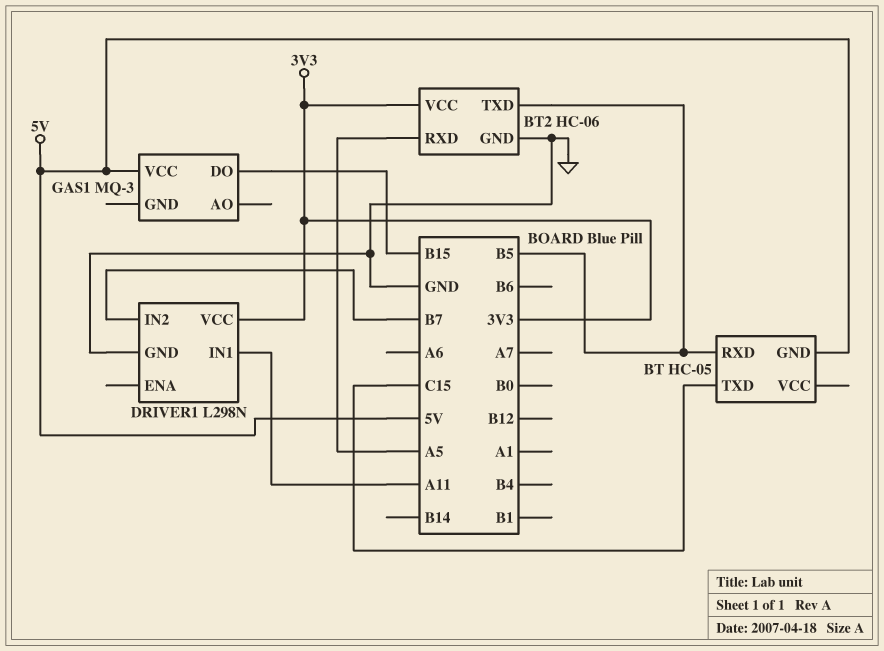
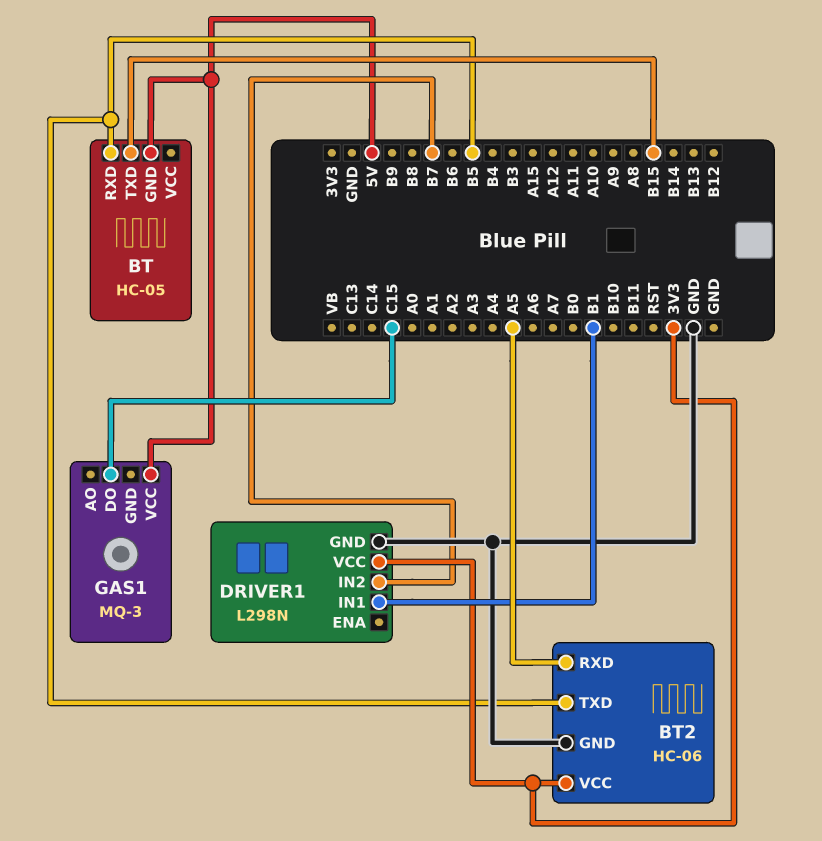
BT pin TXD: C15 -> B15
DRIVER1 pin IN1: A11 -> B1
GAS1 pin DO: B15 -> C15

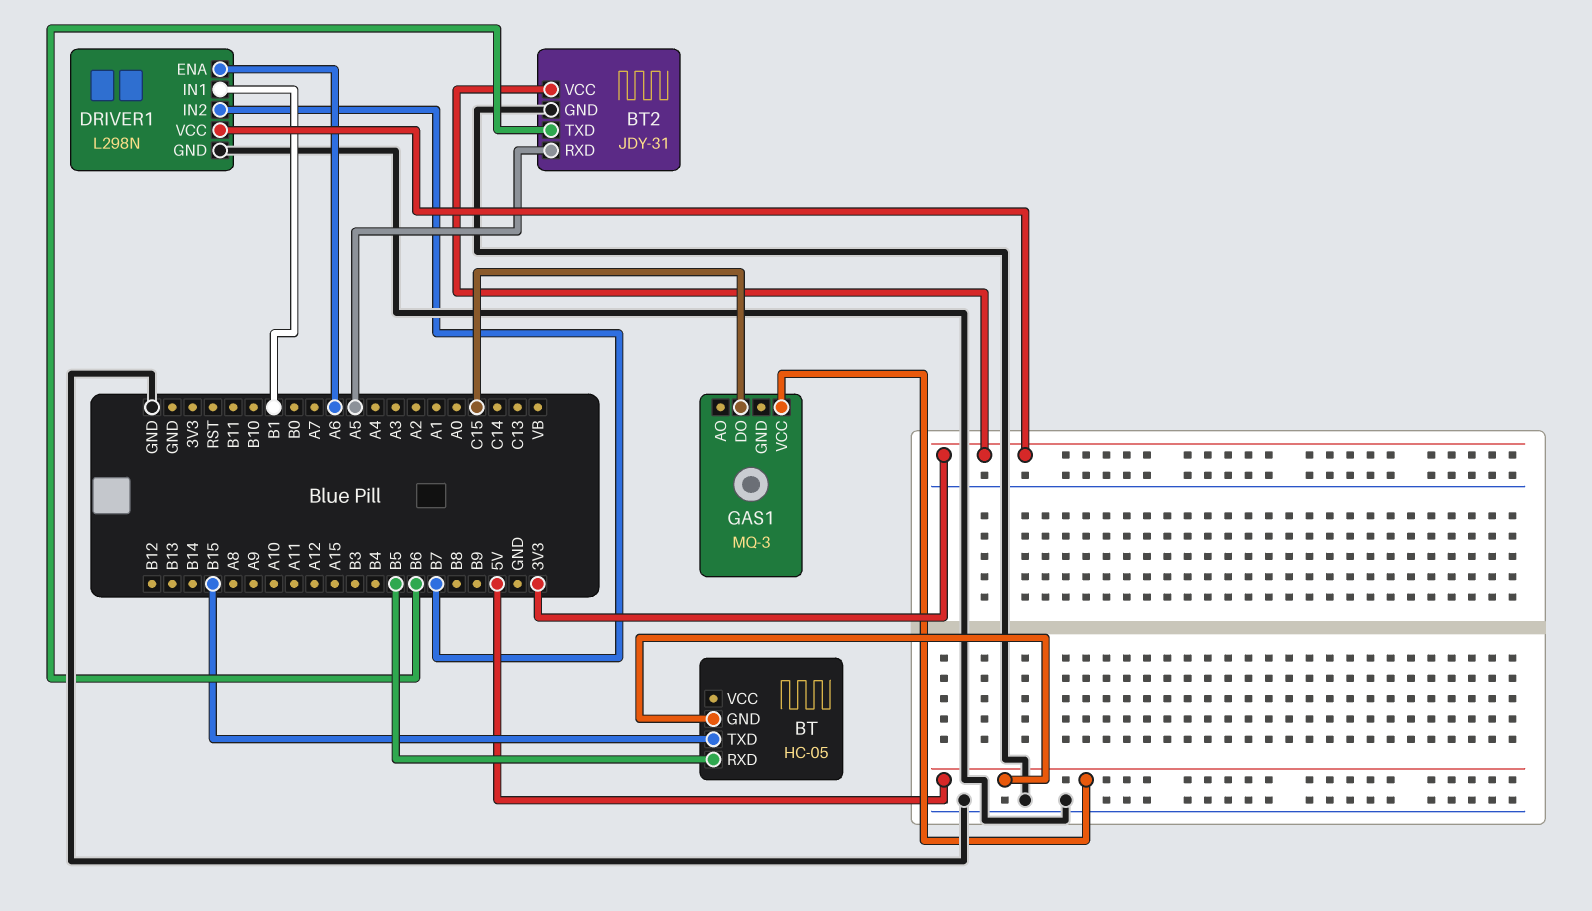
BT2: HC-06 -> JDY-31
BT2 pin TXD: B5 -> B6
DRIVER1 pin ENA: none -> A6

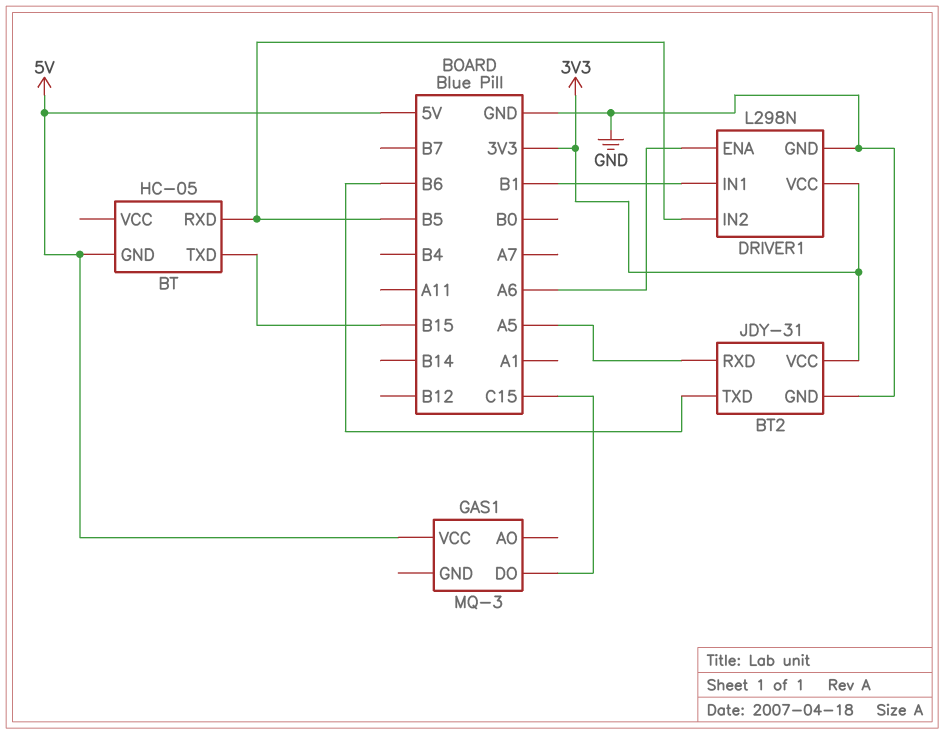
DRIVER1 pin IN2: B7 -> B5

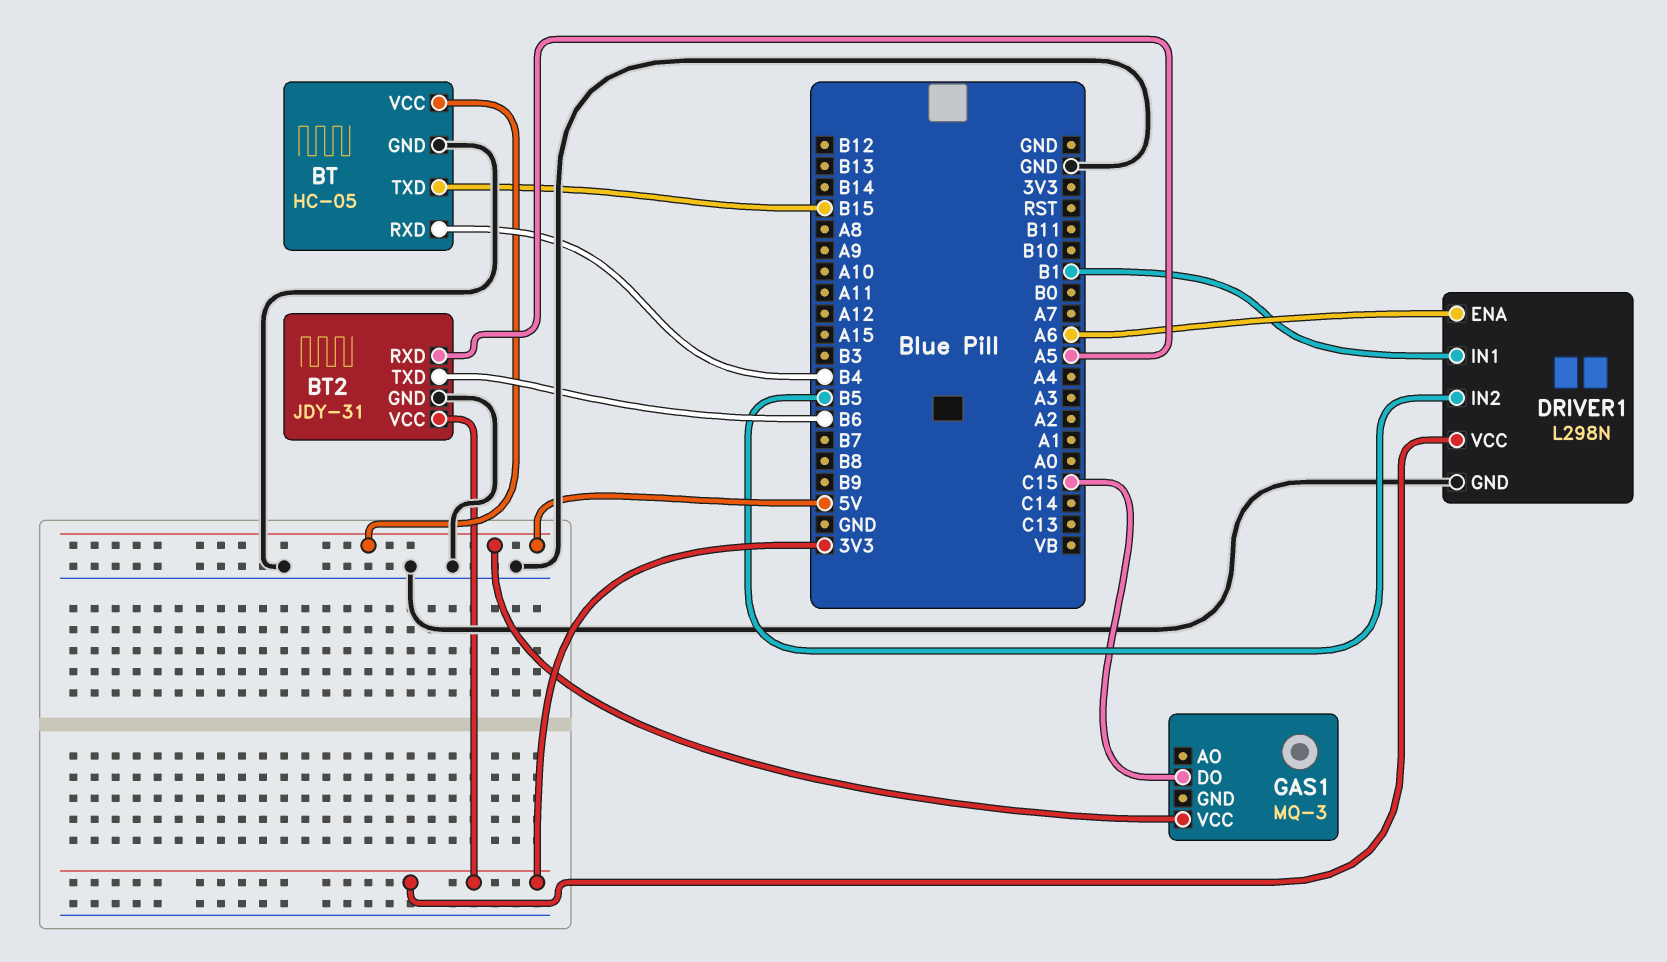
BT pin GND: 5V -> GND
BT pin RXD: B5 -> B4
BT pin VCC: none -> 5V

